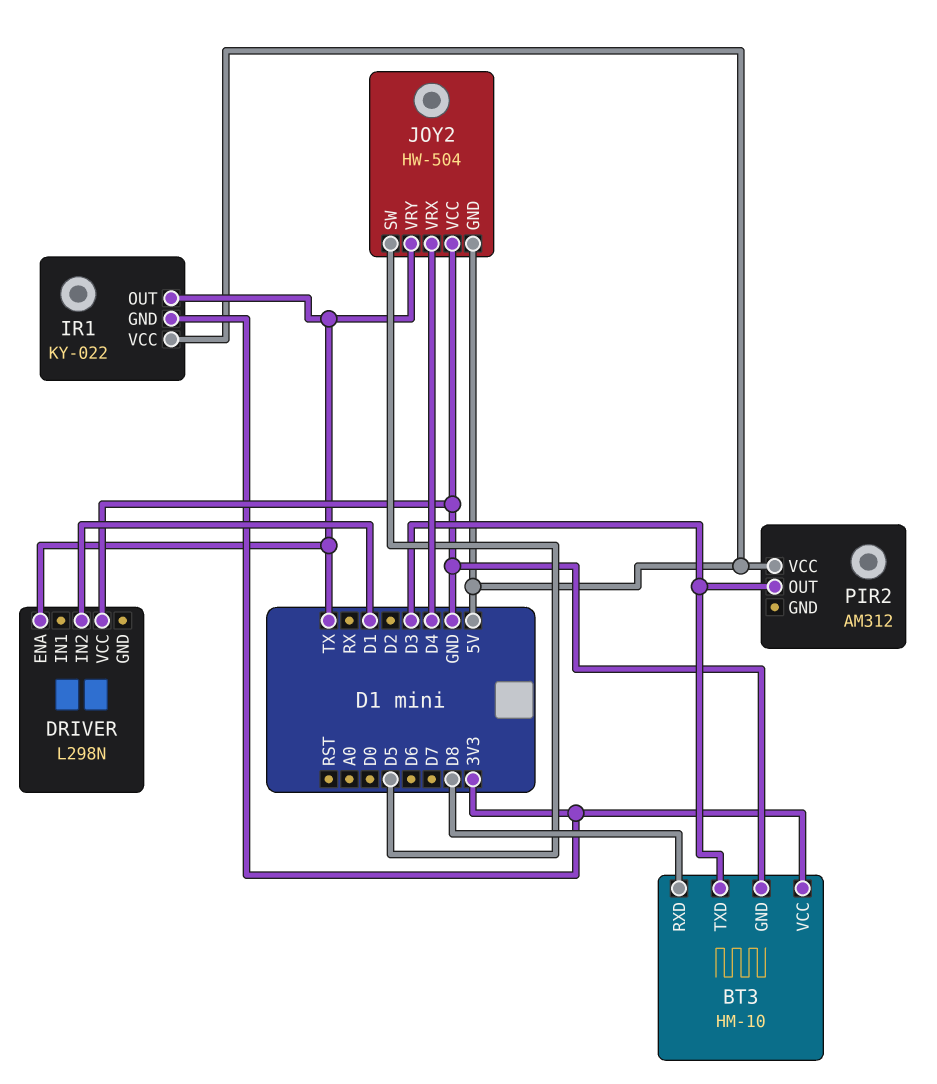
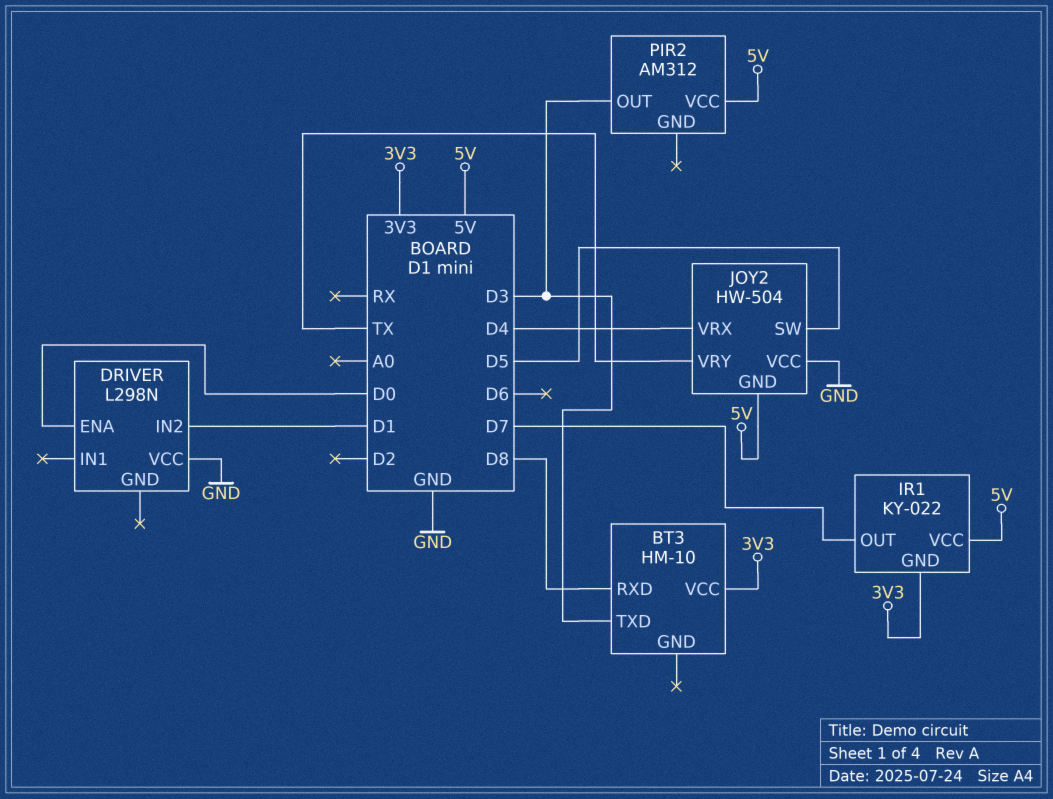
BT3 pin GND: GND -> none
DRIVER pin ENA: TX -> D0
IR1 pin OUT: TX -> D7

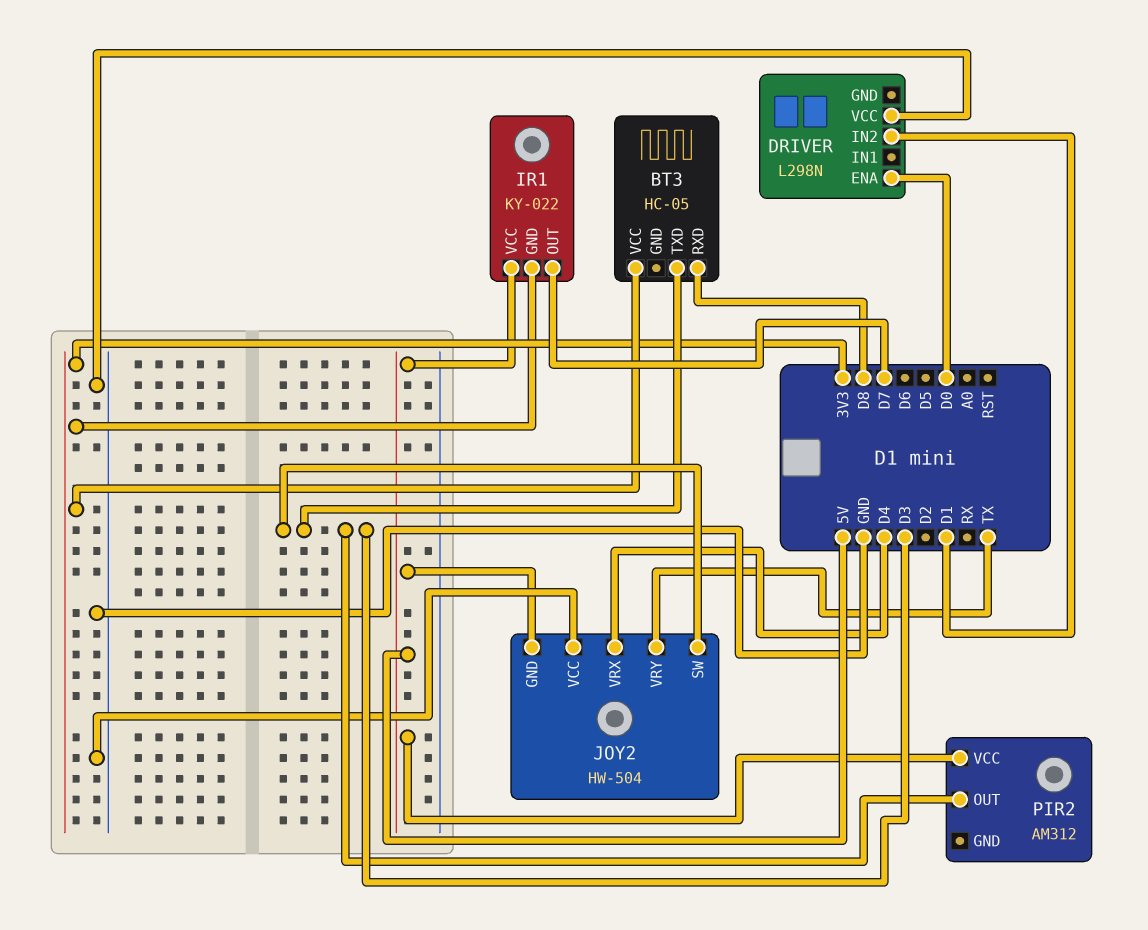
BT3: HM-10 -> HC-05
JOY2 pin SW: D5 -> D3

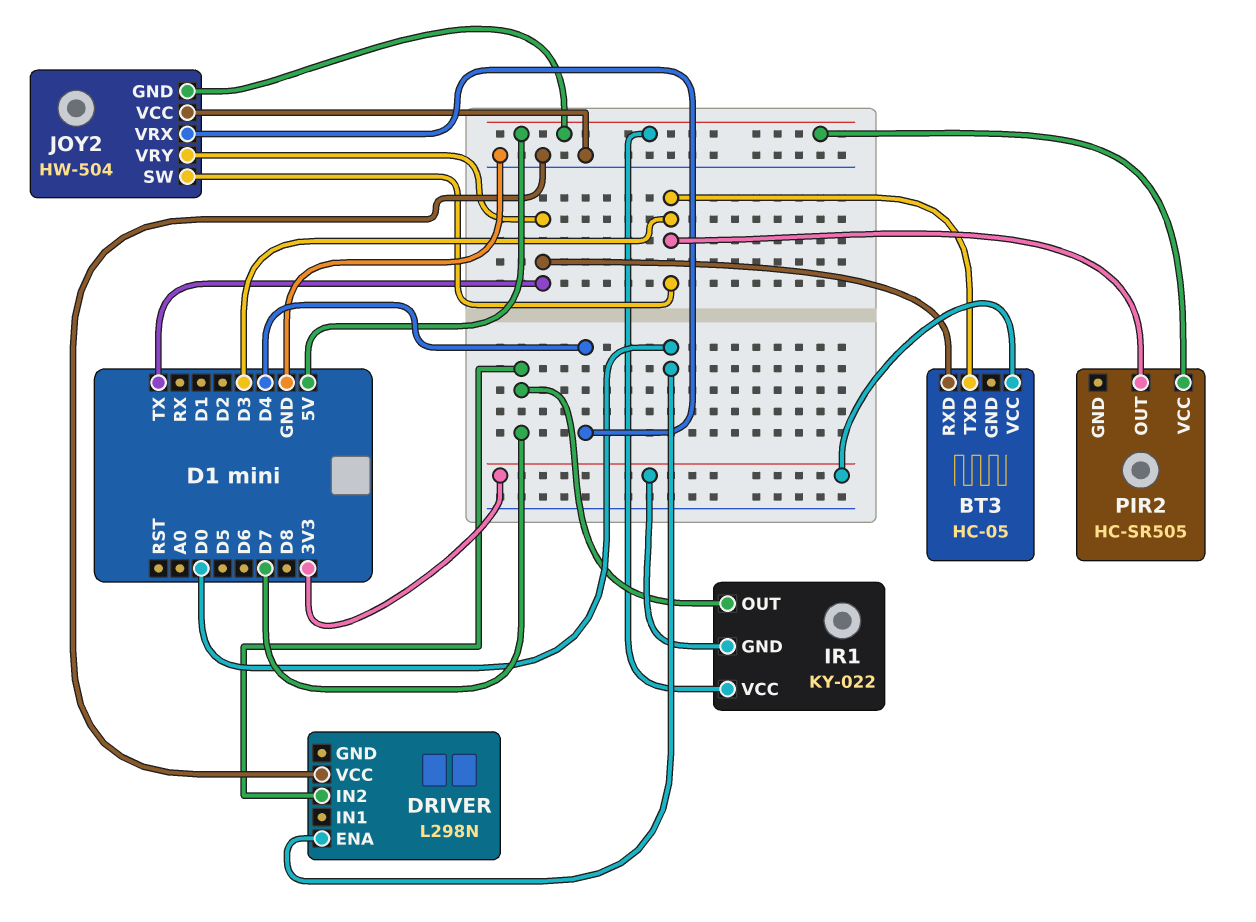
BT3 pin RXD: D8 -> TX
DRIVER pin IN2: D1 -> D7
PIR2: AM312 -> HC-SR505

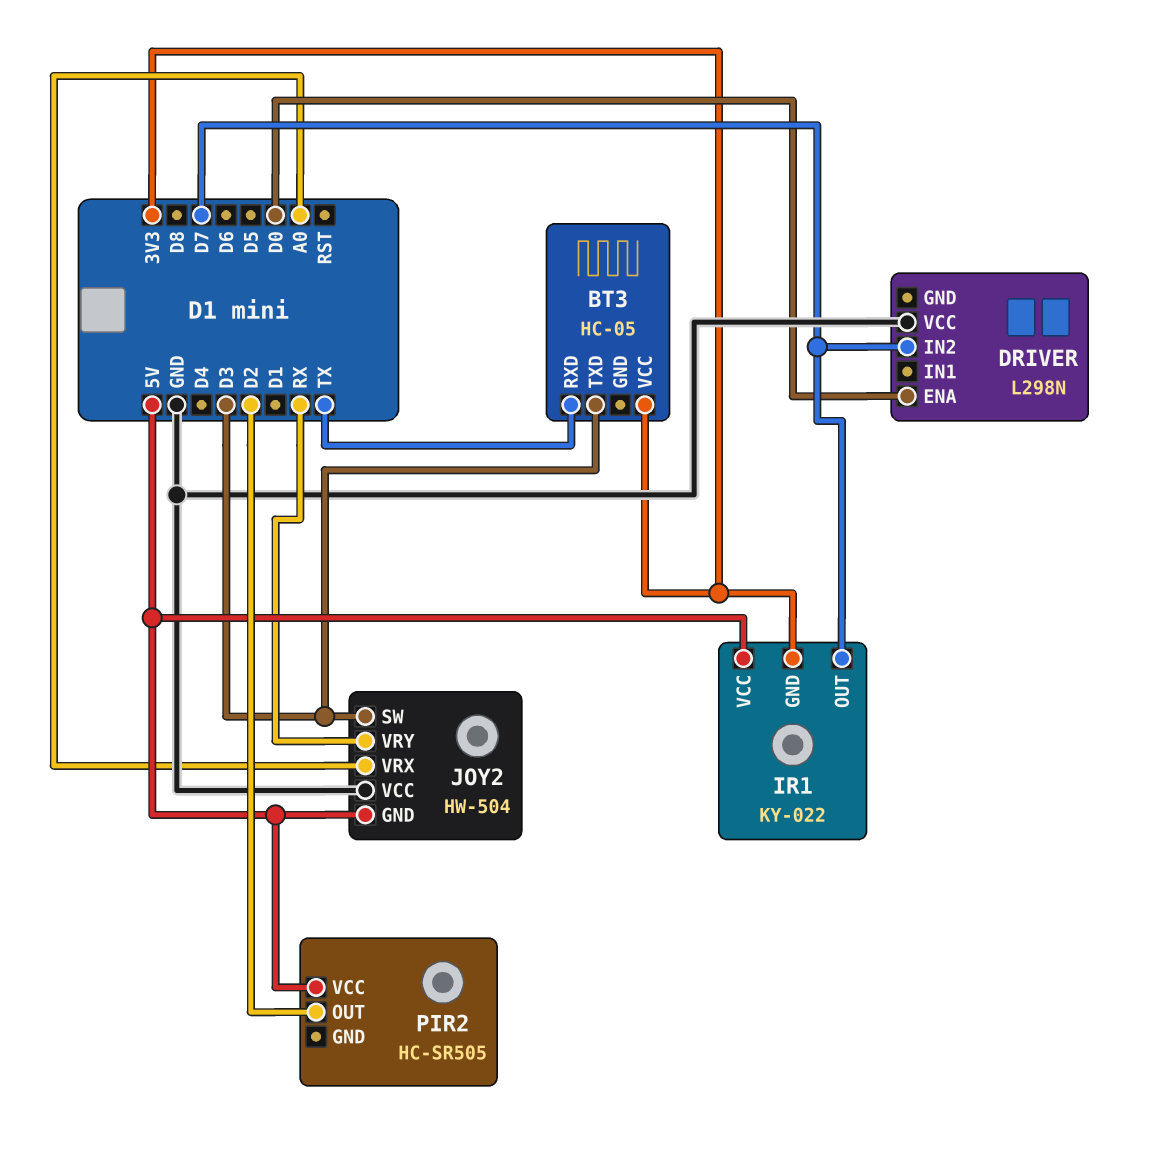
JOY2 pin VRX: D4 -> A0
JOY2 pin VRY: TX -> RX
PIR2 pin OUT: D3 -> D2

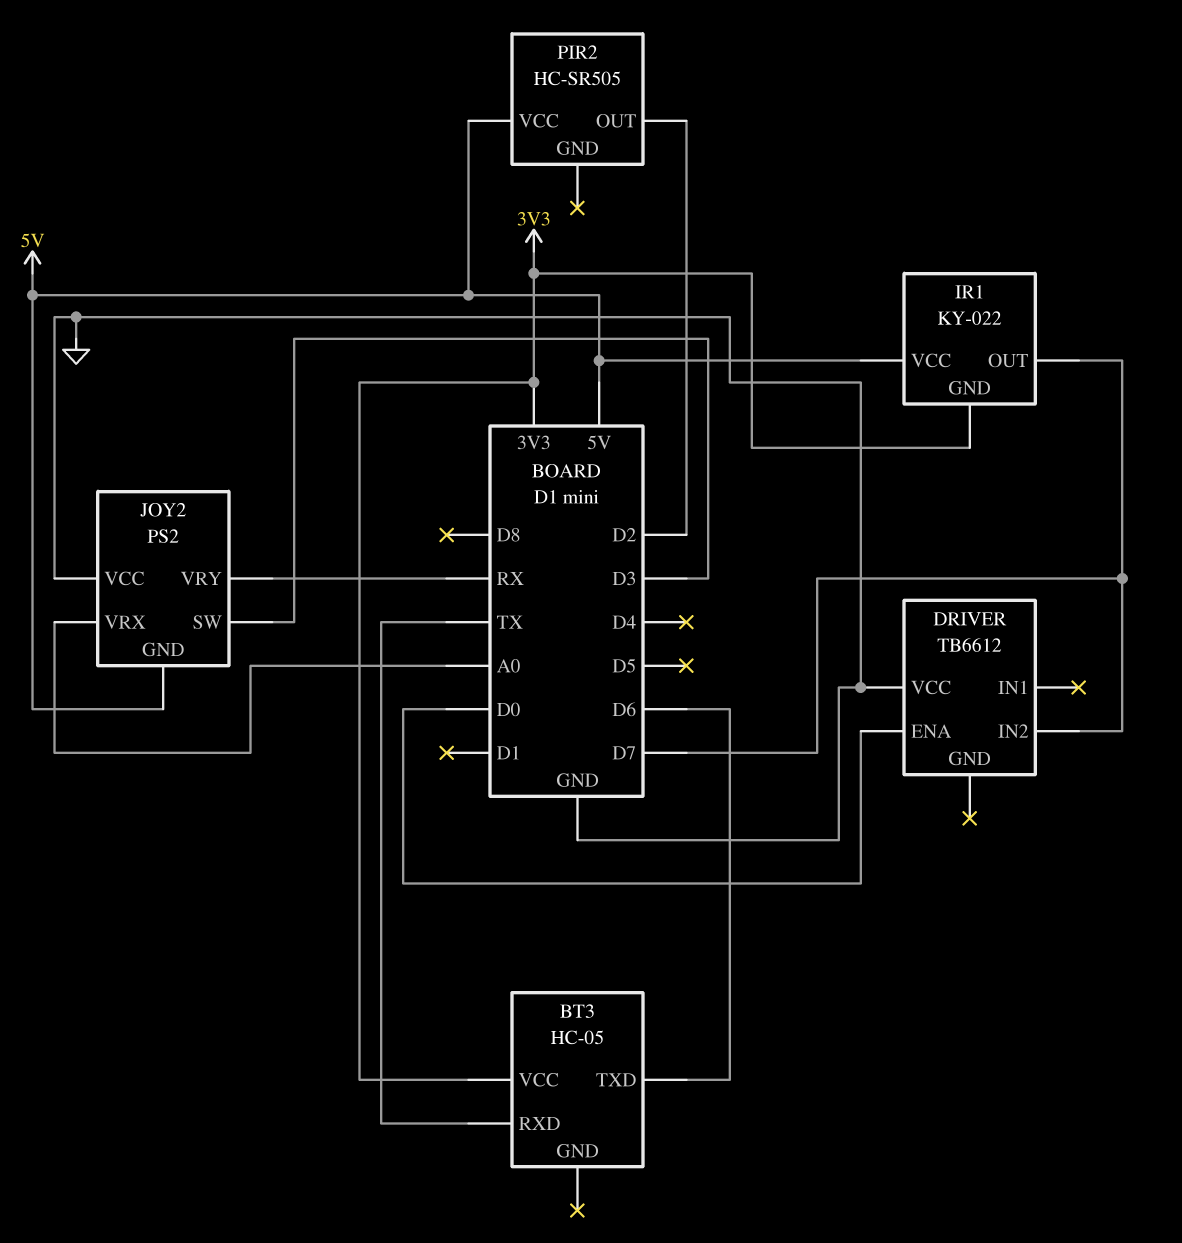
BT3 pin TXD: D3 -> D6
DRIVER: L298N -> TB6612
JOY2: HW-504 -> PS2

